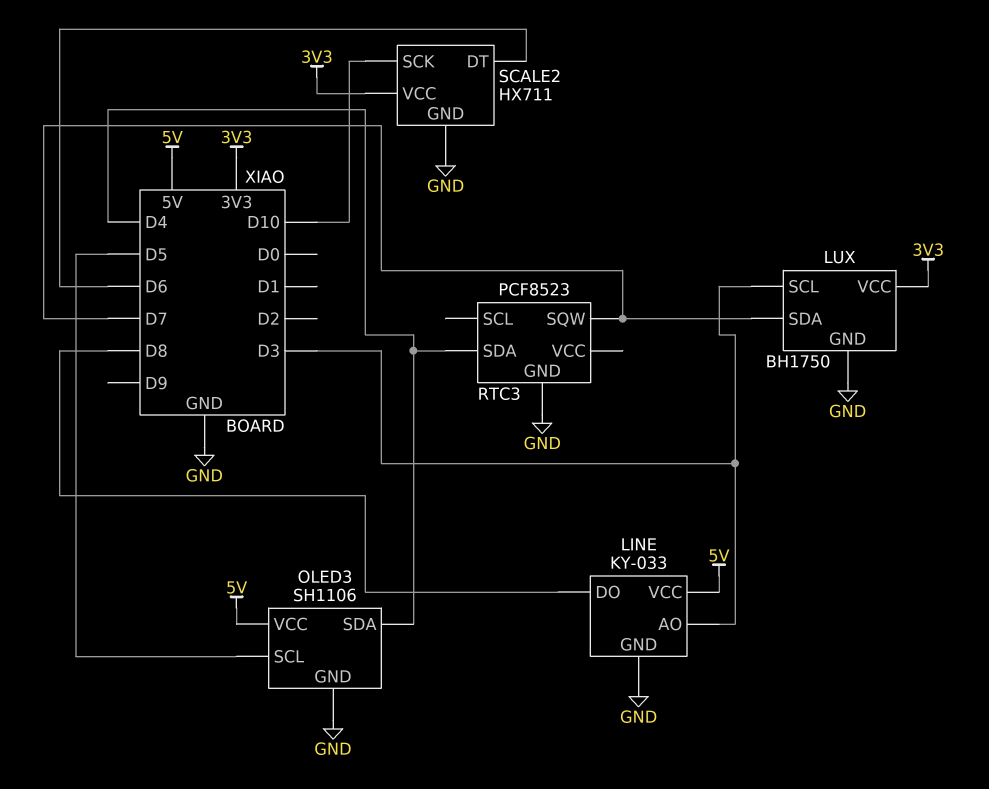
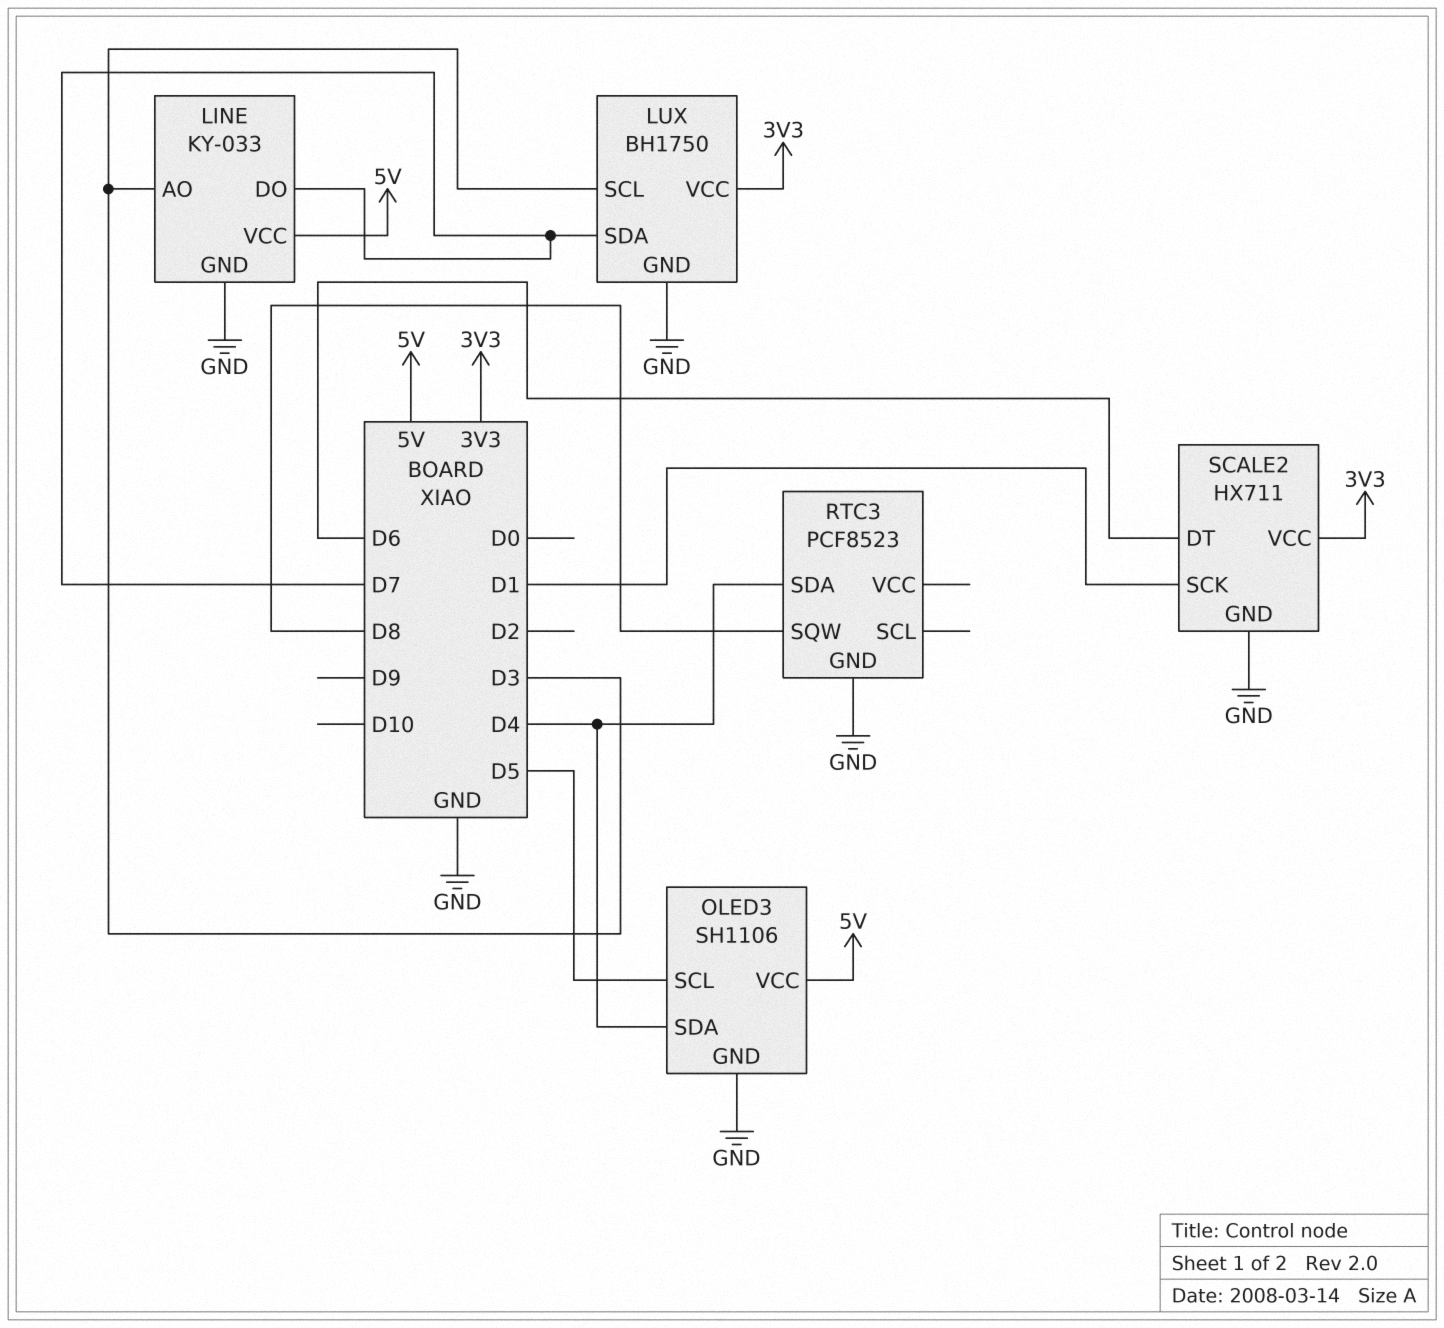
LINE pin DO: D8 -> D7
RTC3 pin SQW: D7 -> D8
SCALE2 pin SCK: D10 -> D1

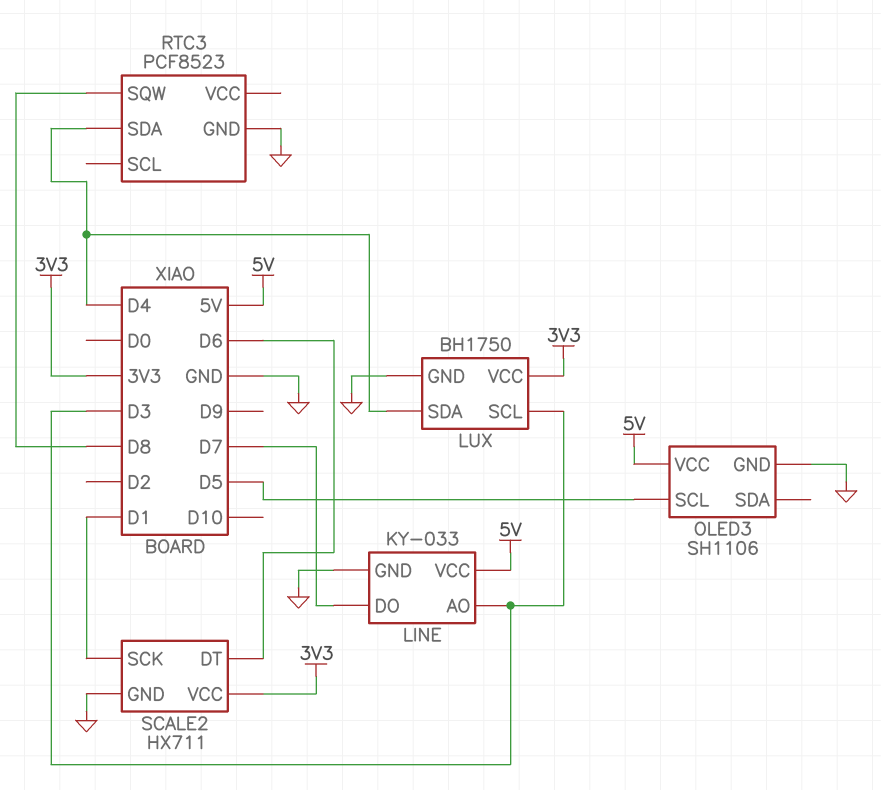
LUX pin SDA: D7 -> D4
OLED3 pin SDA: D4 -> none

